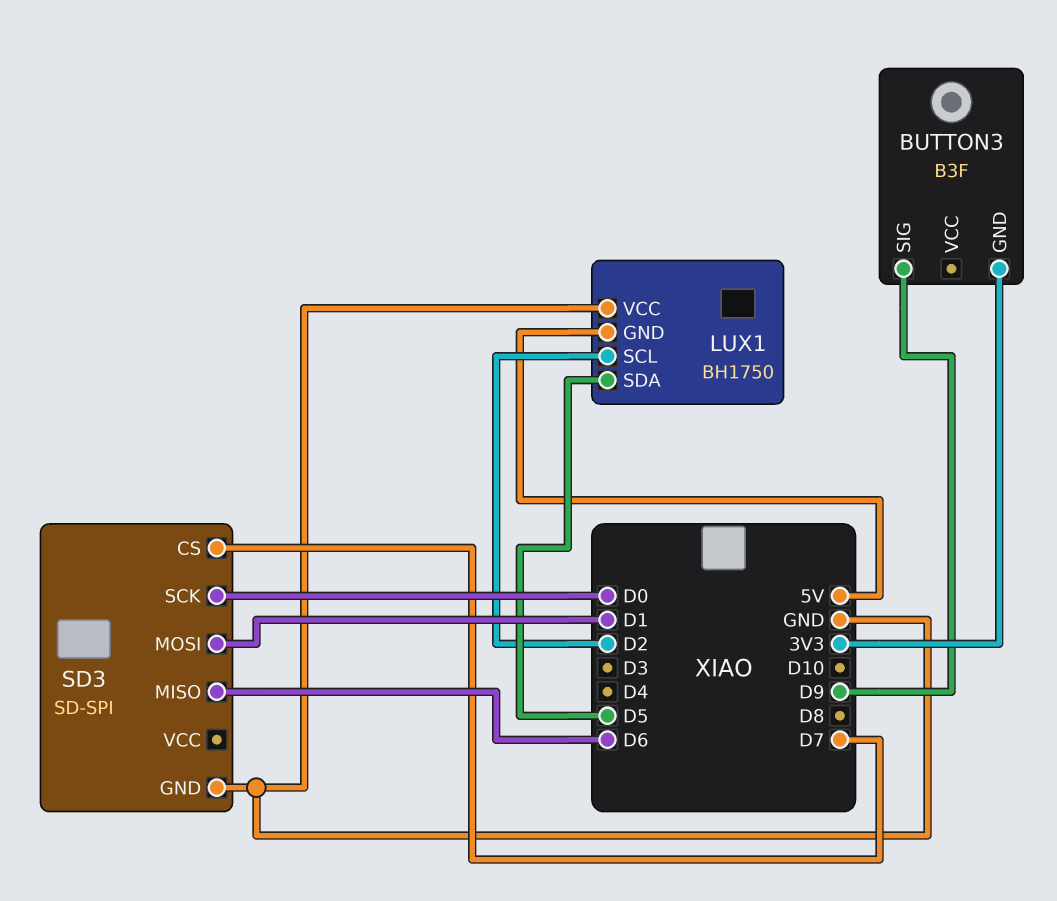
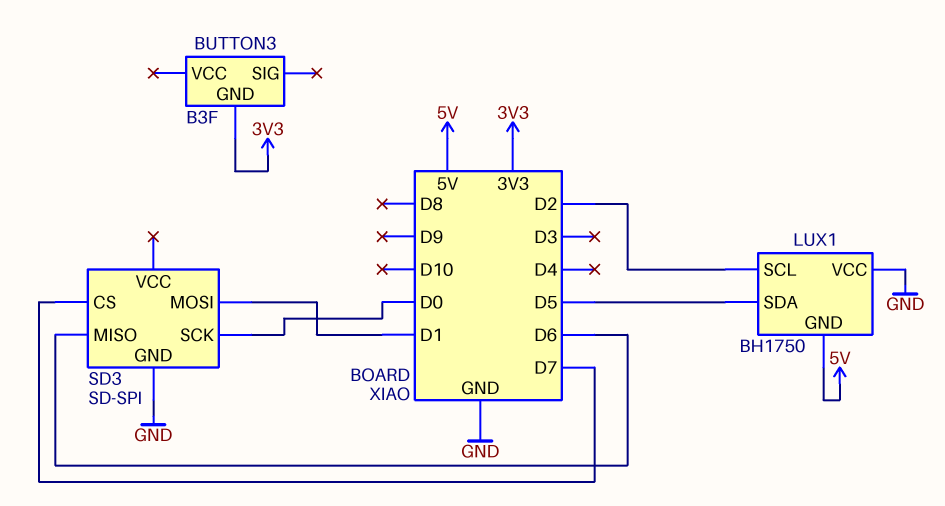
BUTTON3 pin SIG: D9 -> none

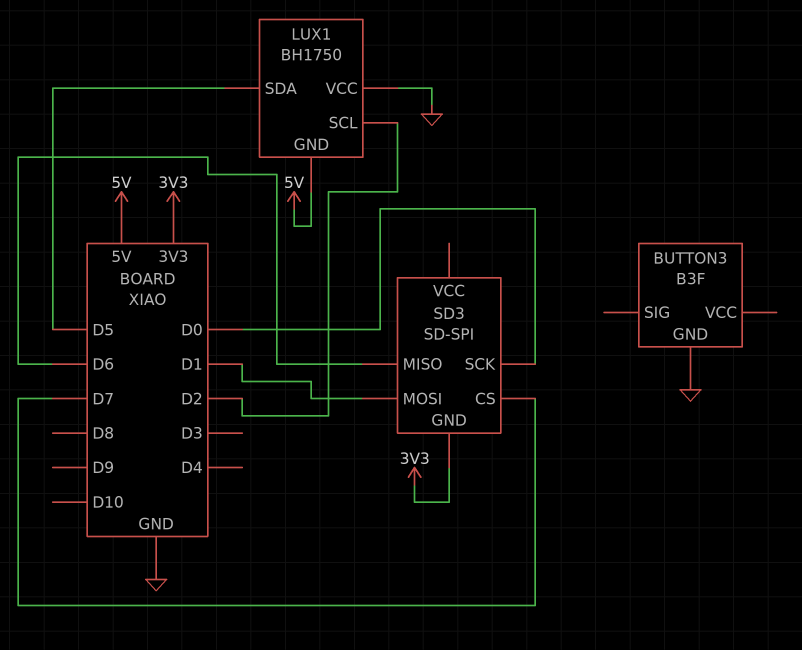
BUTTON3 pin GND: 3V3 -> GND
SD3 pin GND: GND -> 3V3

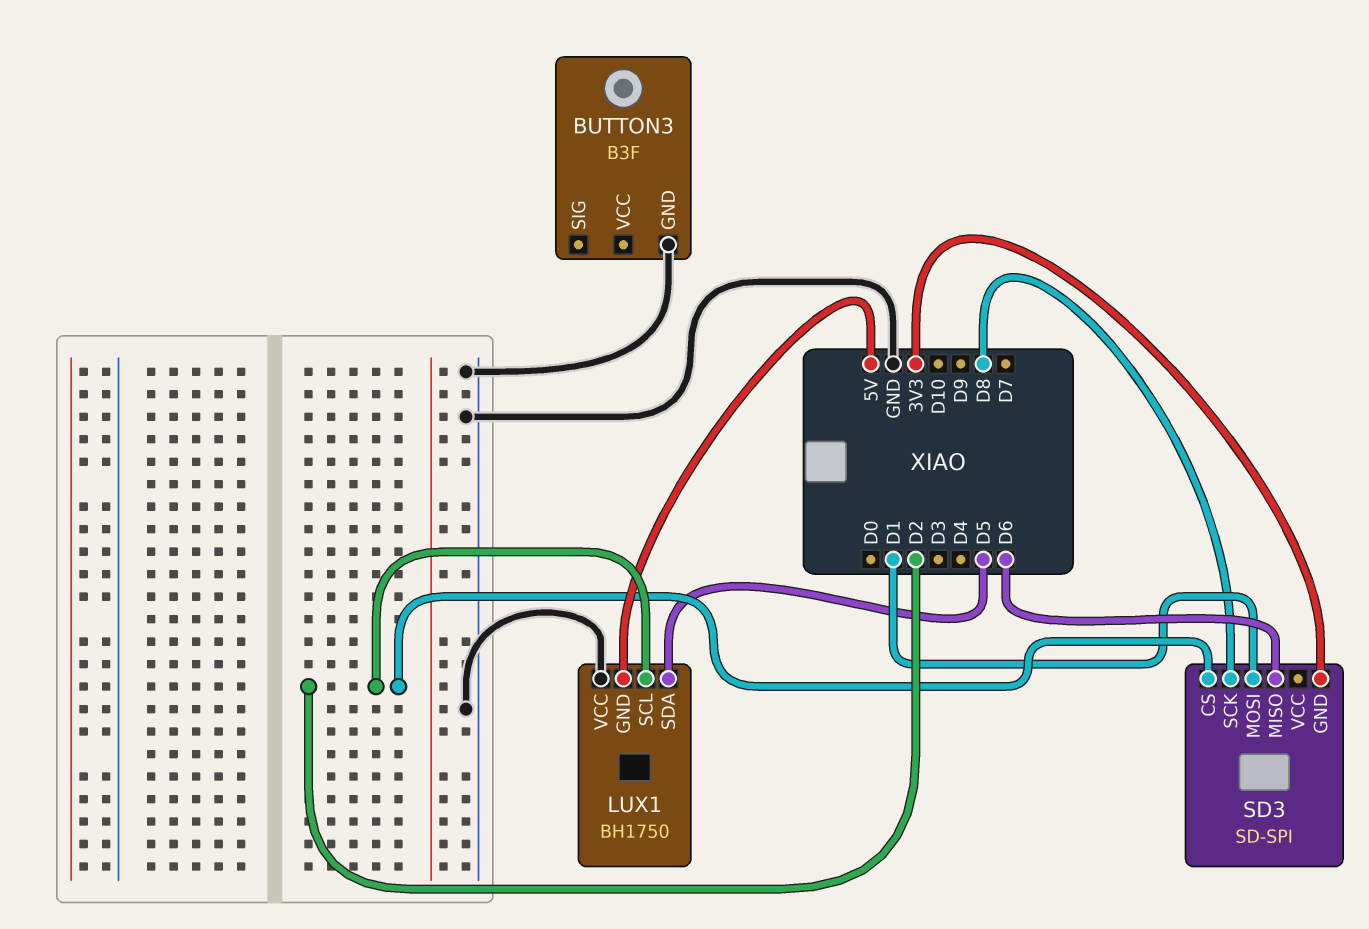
SD3 pin CS: D7 -> D2
SD3 pin SCK: D0 -> D8

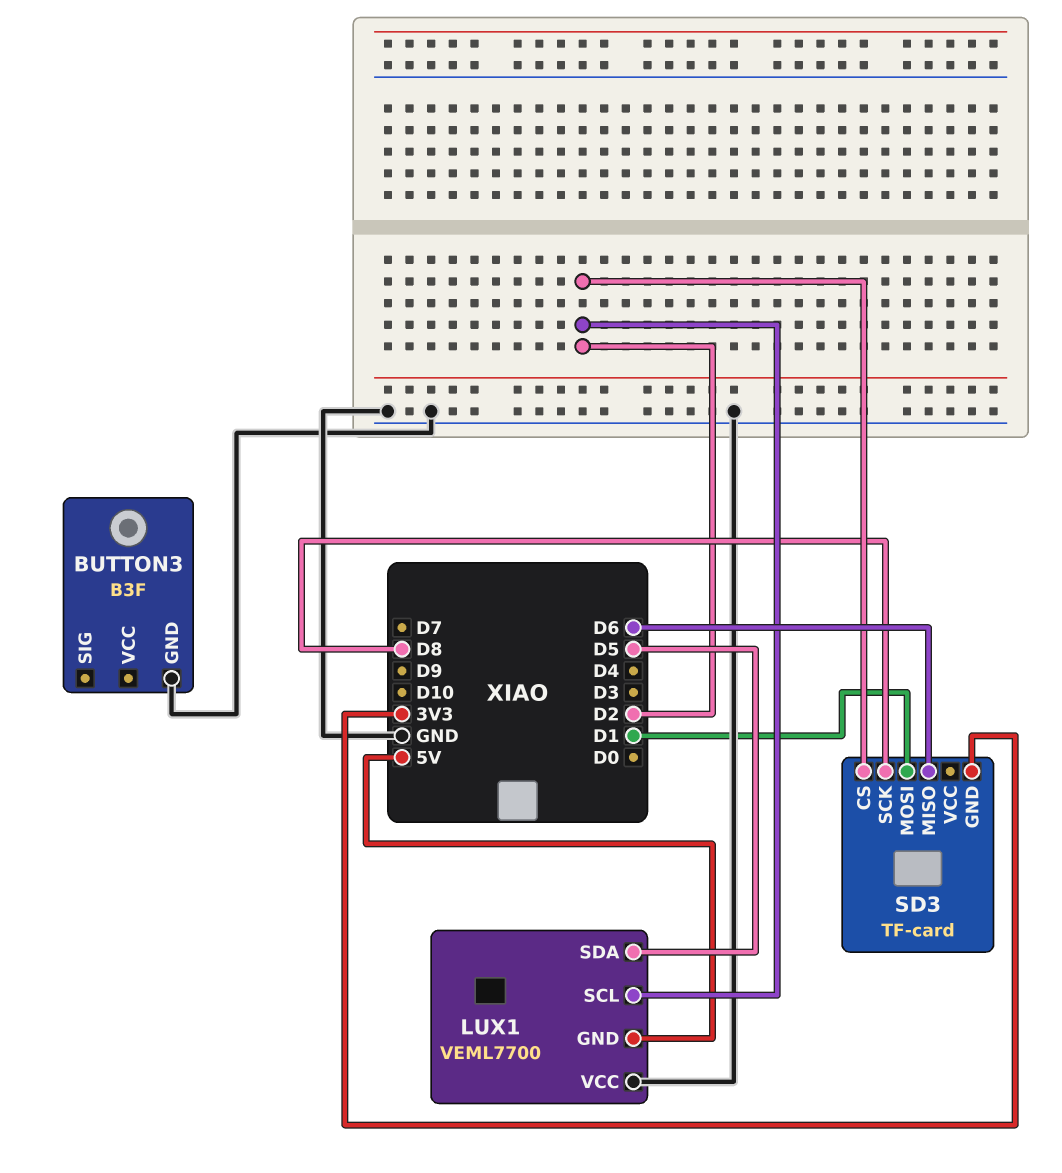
LUX1: BH1750 -> VEML7700
SD3: SD-SPI -> TF-card

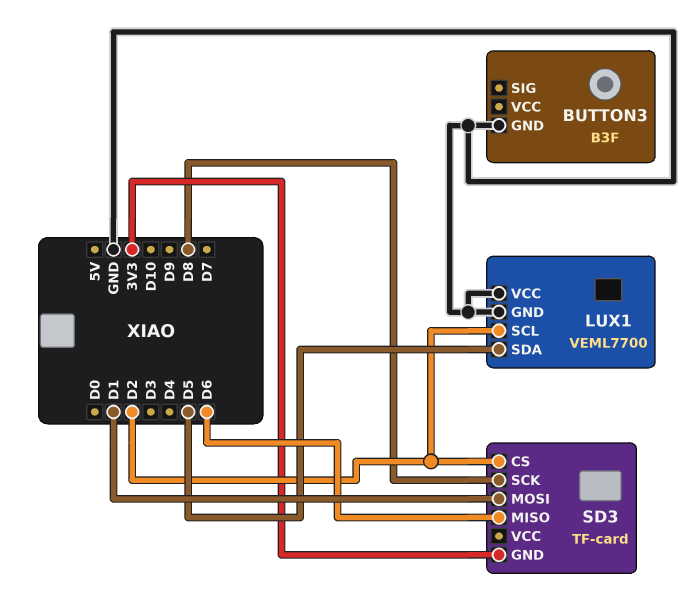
LUX1 pin GND: 5V -> GND

